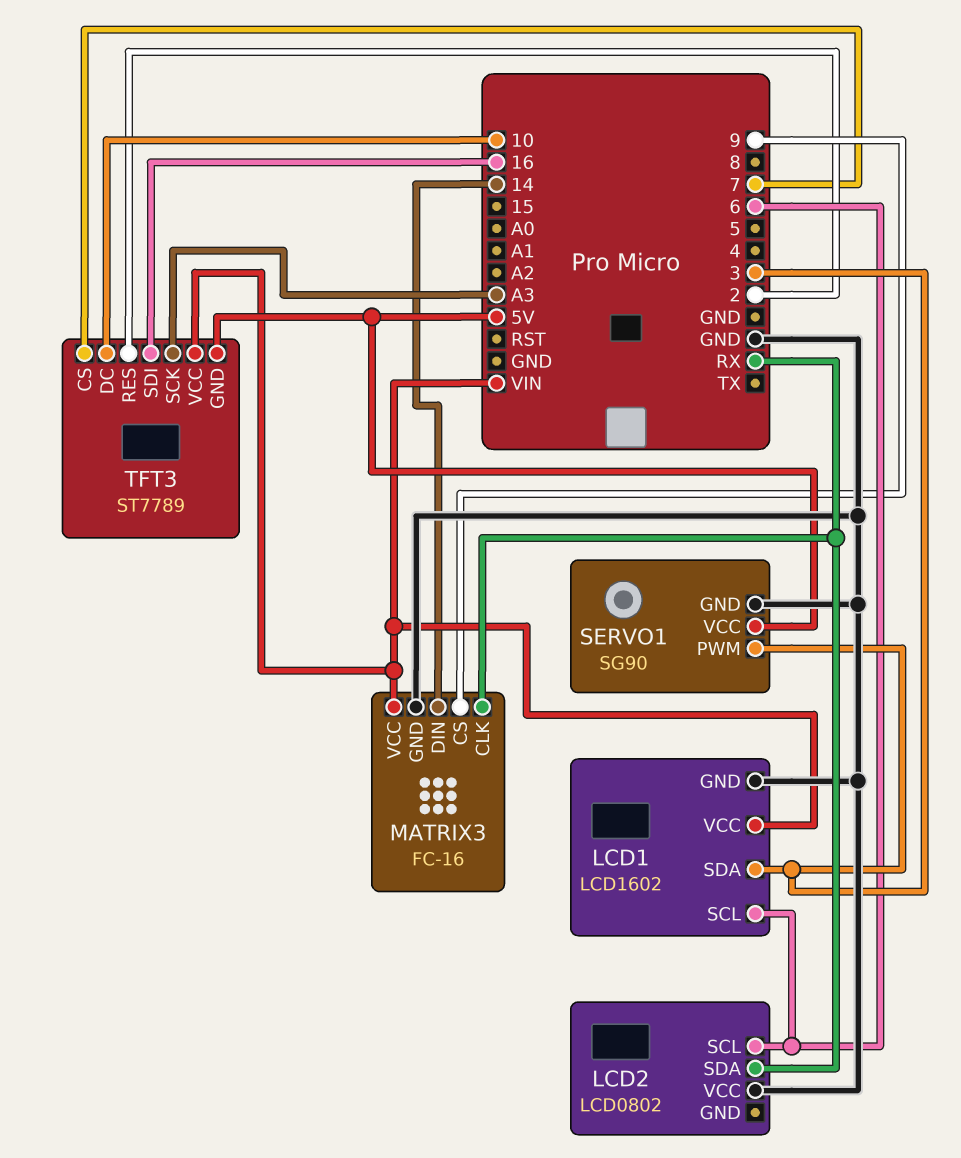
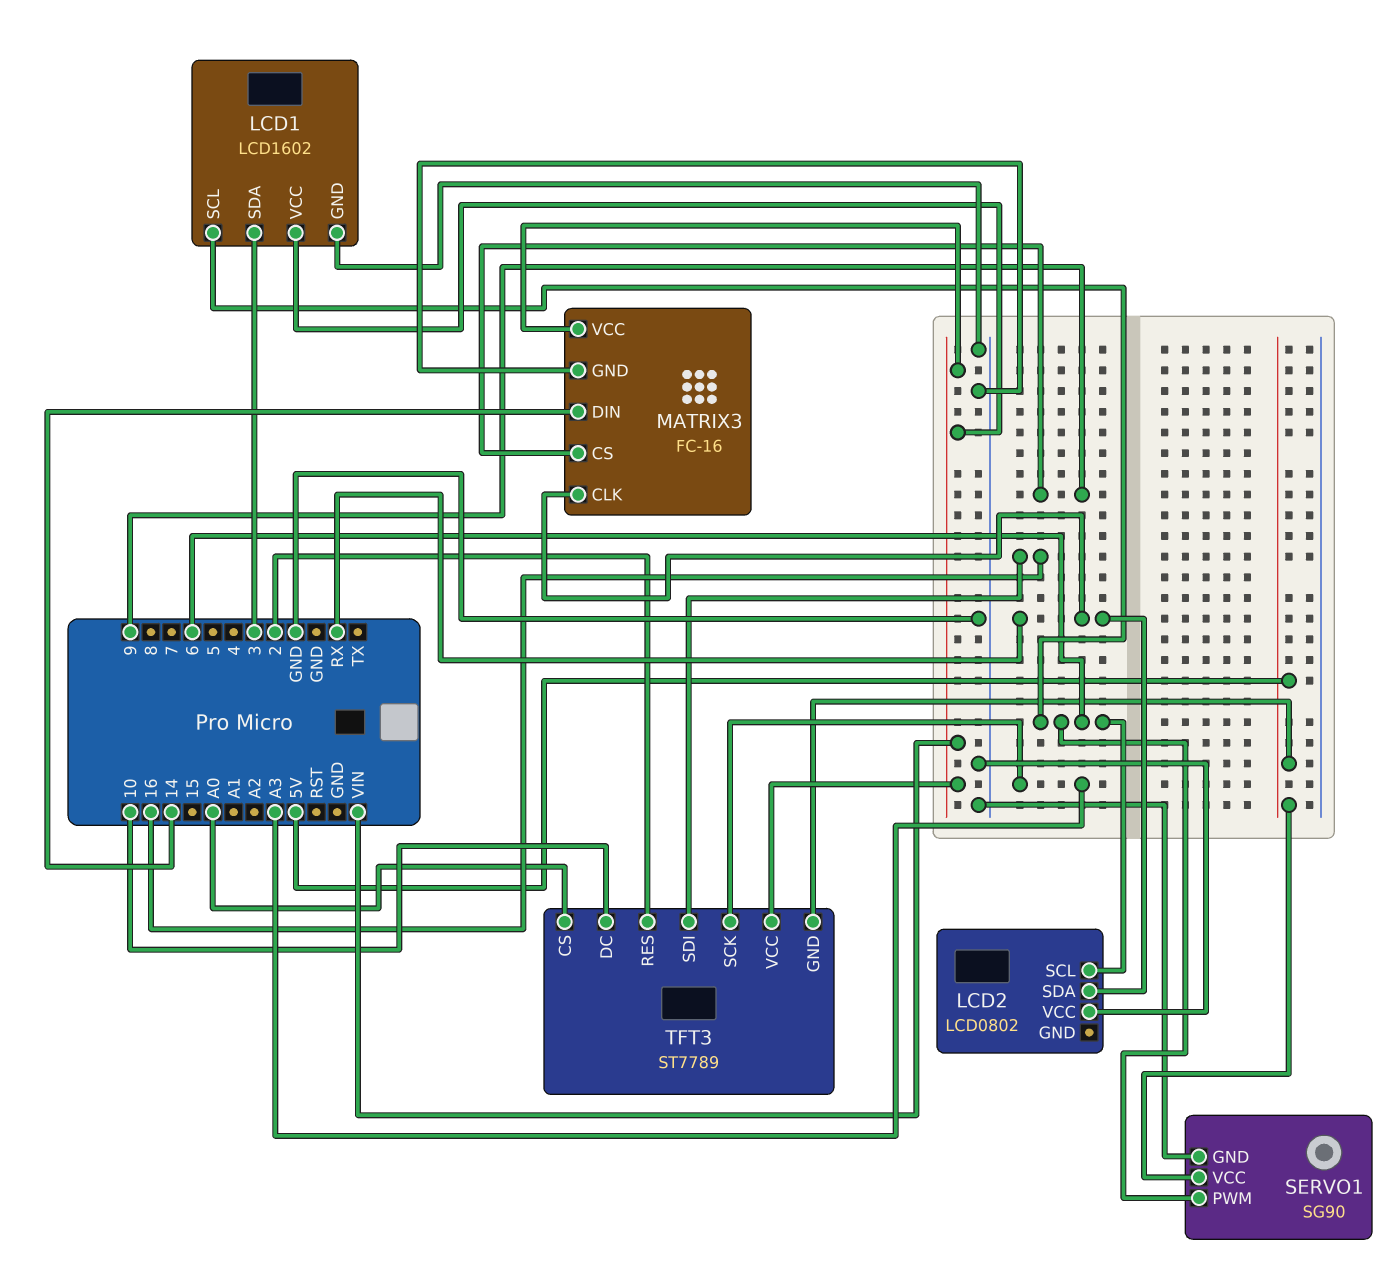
SERVO1 pin PWM: 3 -> 6
TFT3 pin CS: 7 -> A0

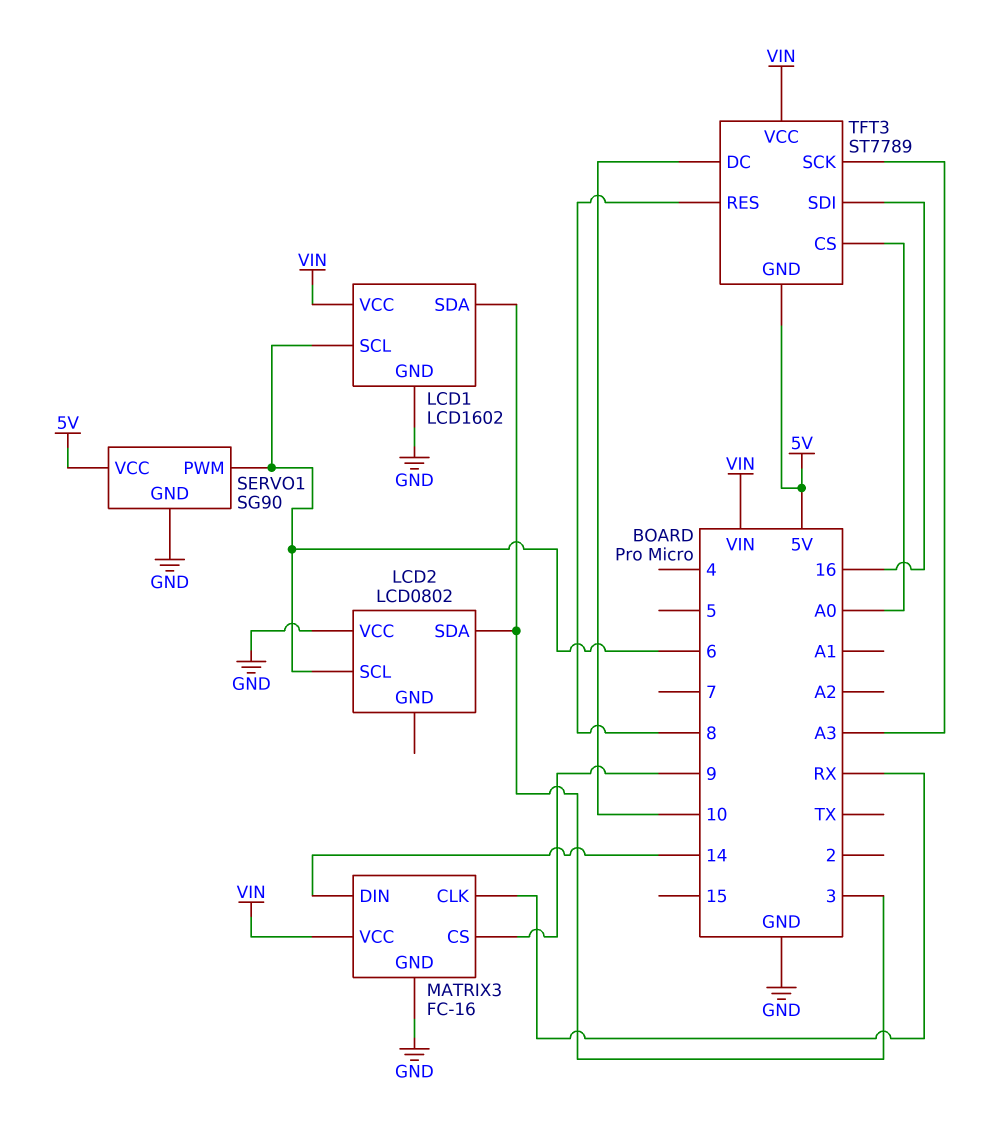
LCD2 pin SDA: RX -> 3
TFT3 pin RES: 2 -> 8

